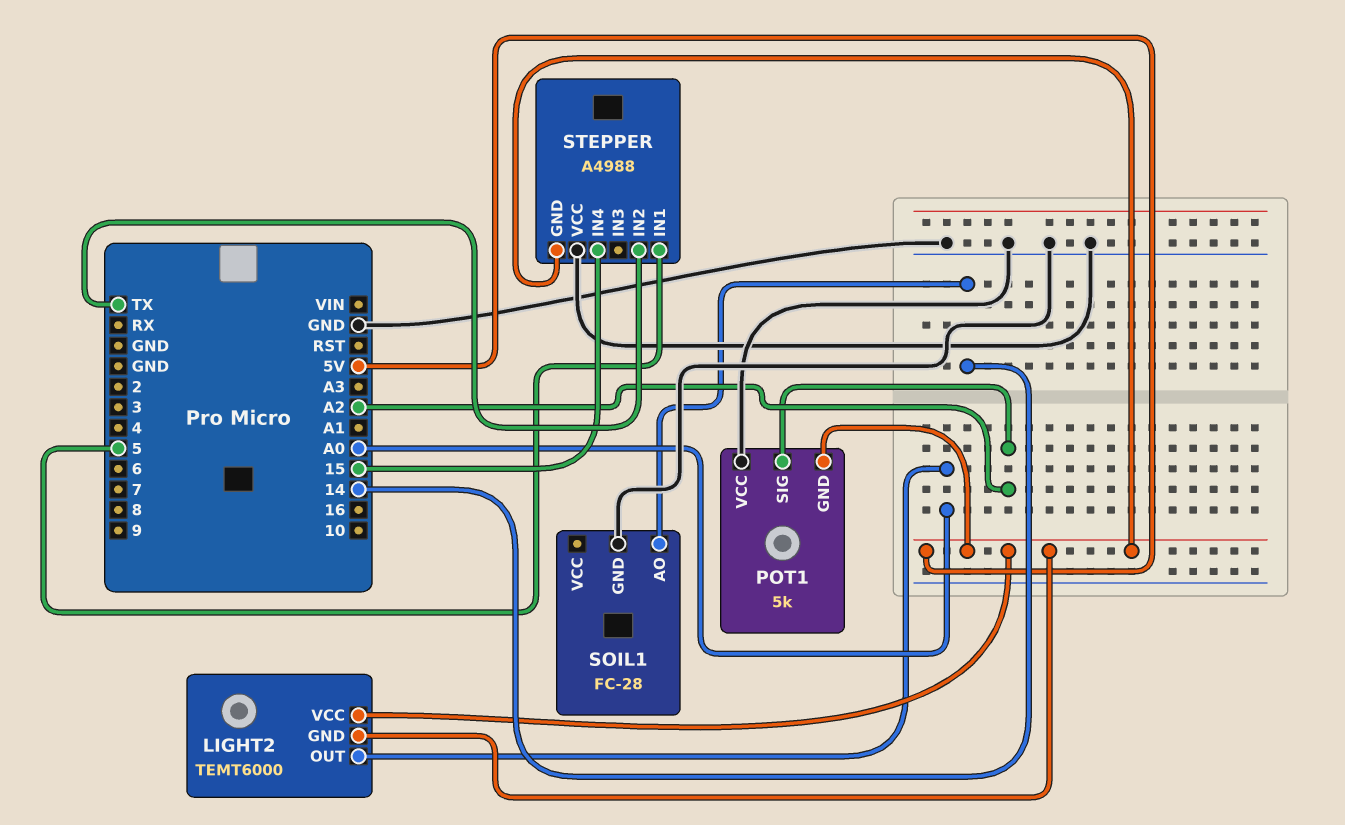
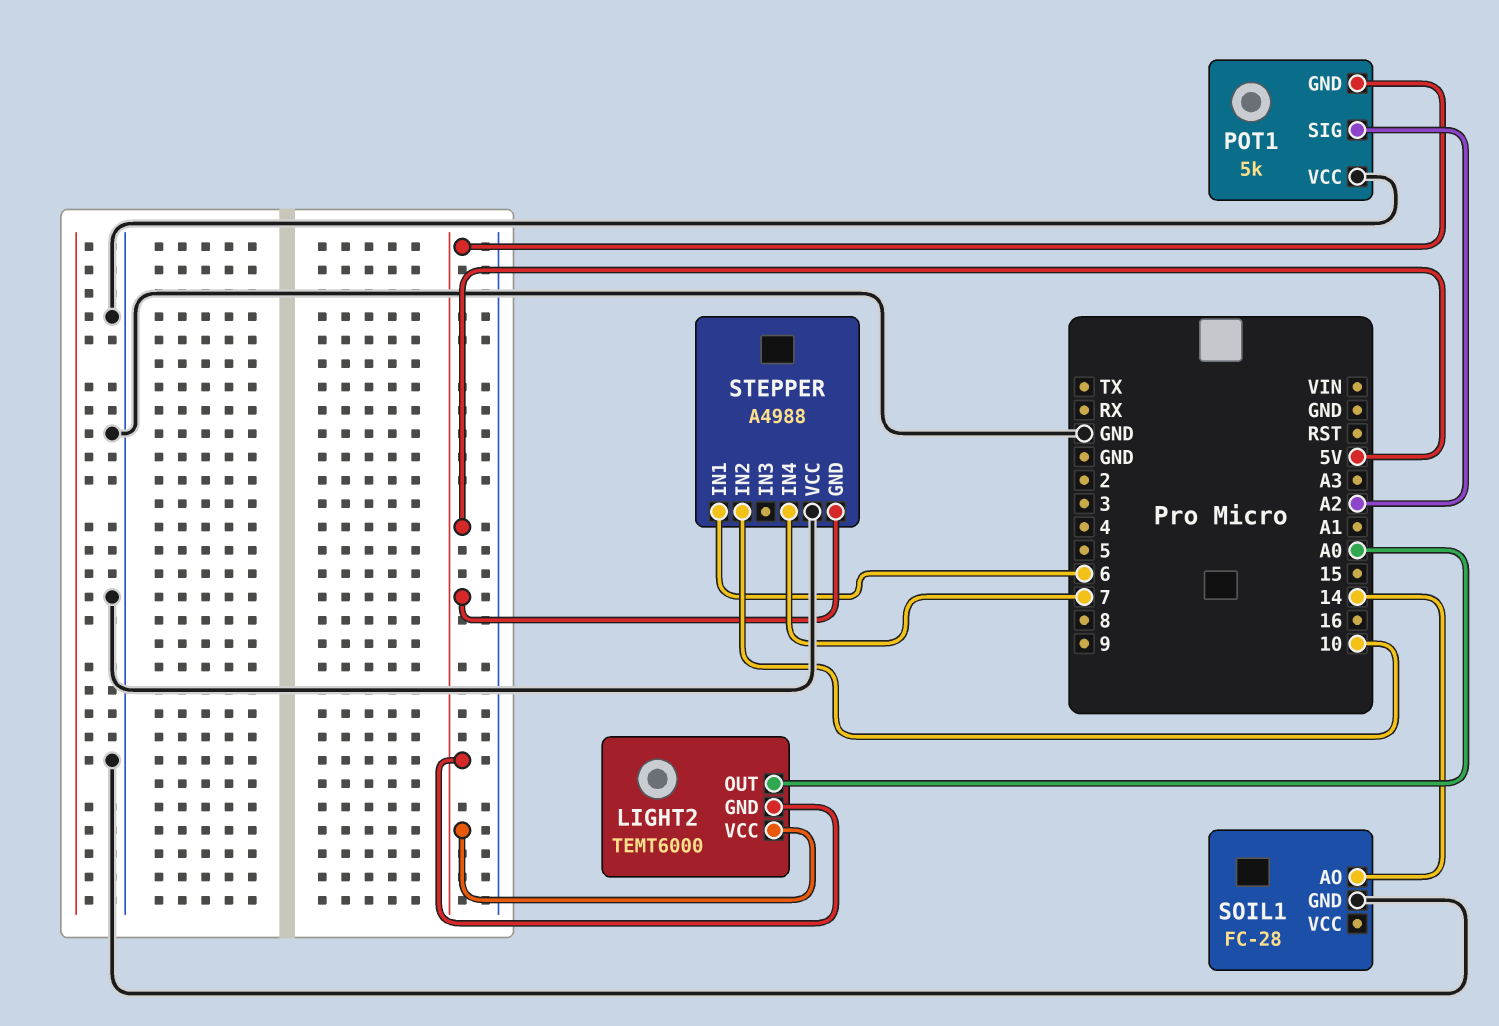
STEPPER pin IN1: 5 -> 6
STEPPER pin IN2: TX -> 10
STEPPER pin IN4: 15 -> 7

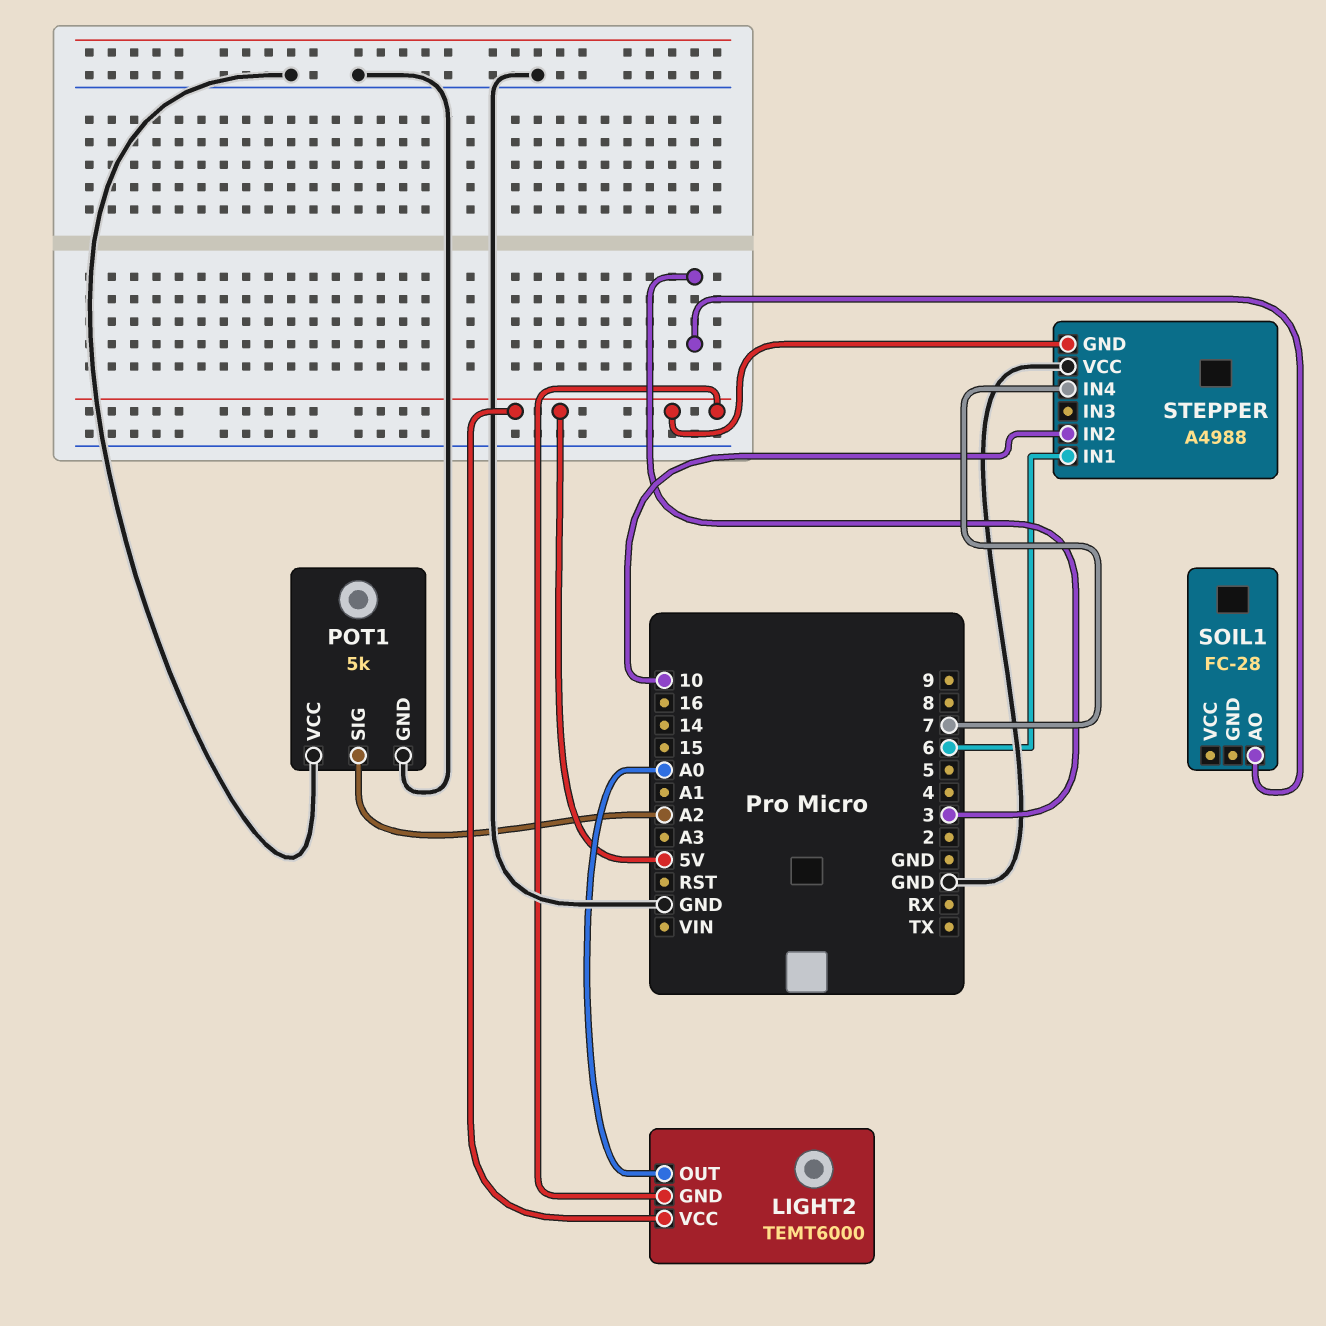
POT1 pin GND: 5V -> GND
SOIL1 pin AO: 14 -> 3
SOIL1 pin GND: GND -> none

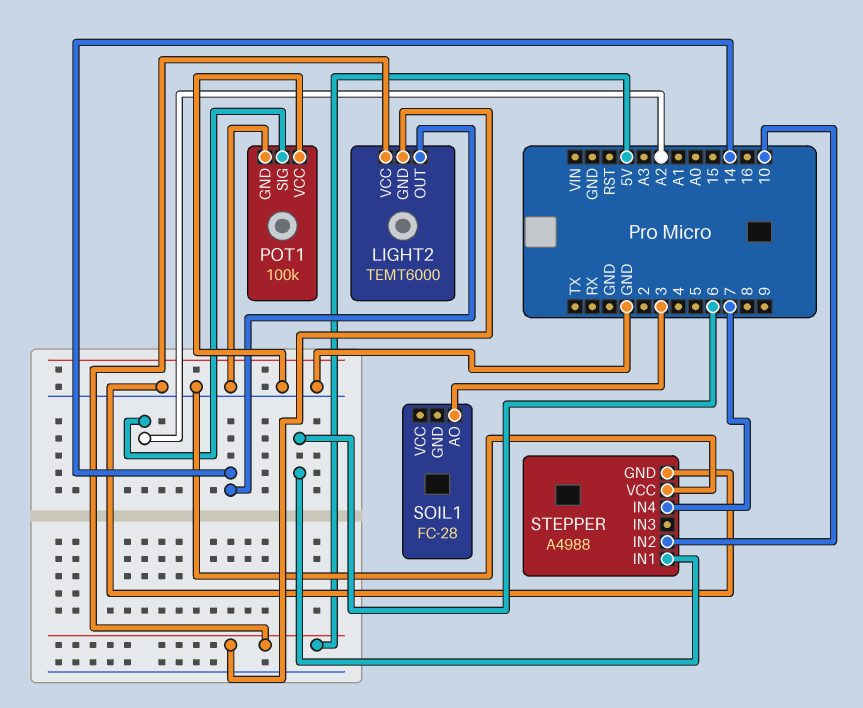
LIGHT2 pin OUT: A0 -> 14
POT1: 5k -> 100k
STEPPER pin GND: 5V -> GND

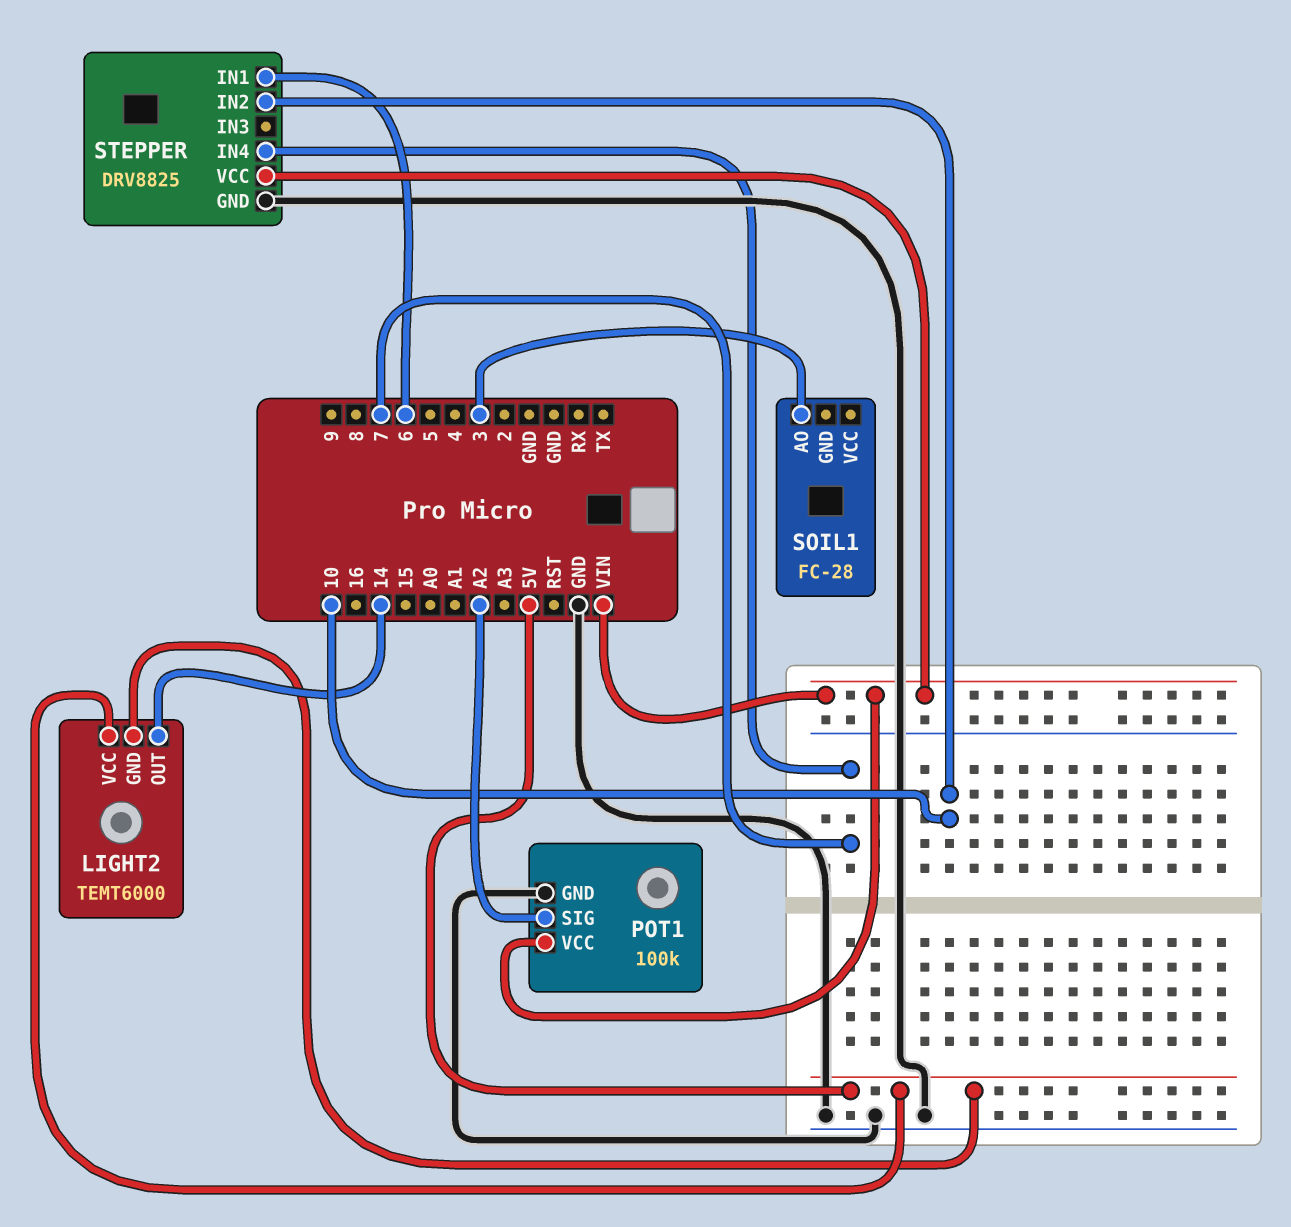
POT1 pin VCC: GND -> VIN
STEPPER: A4988 -> DRV8825
STEPPER pin VCC: GND -> VIN

